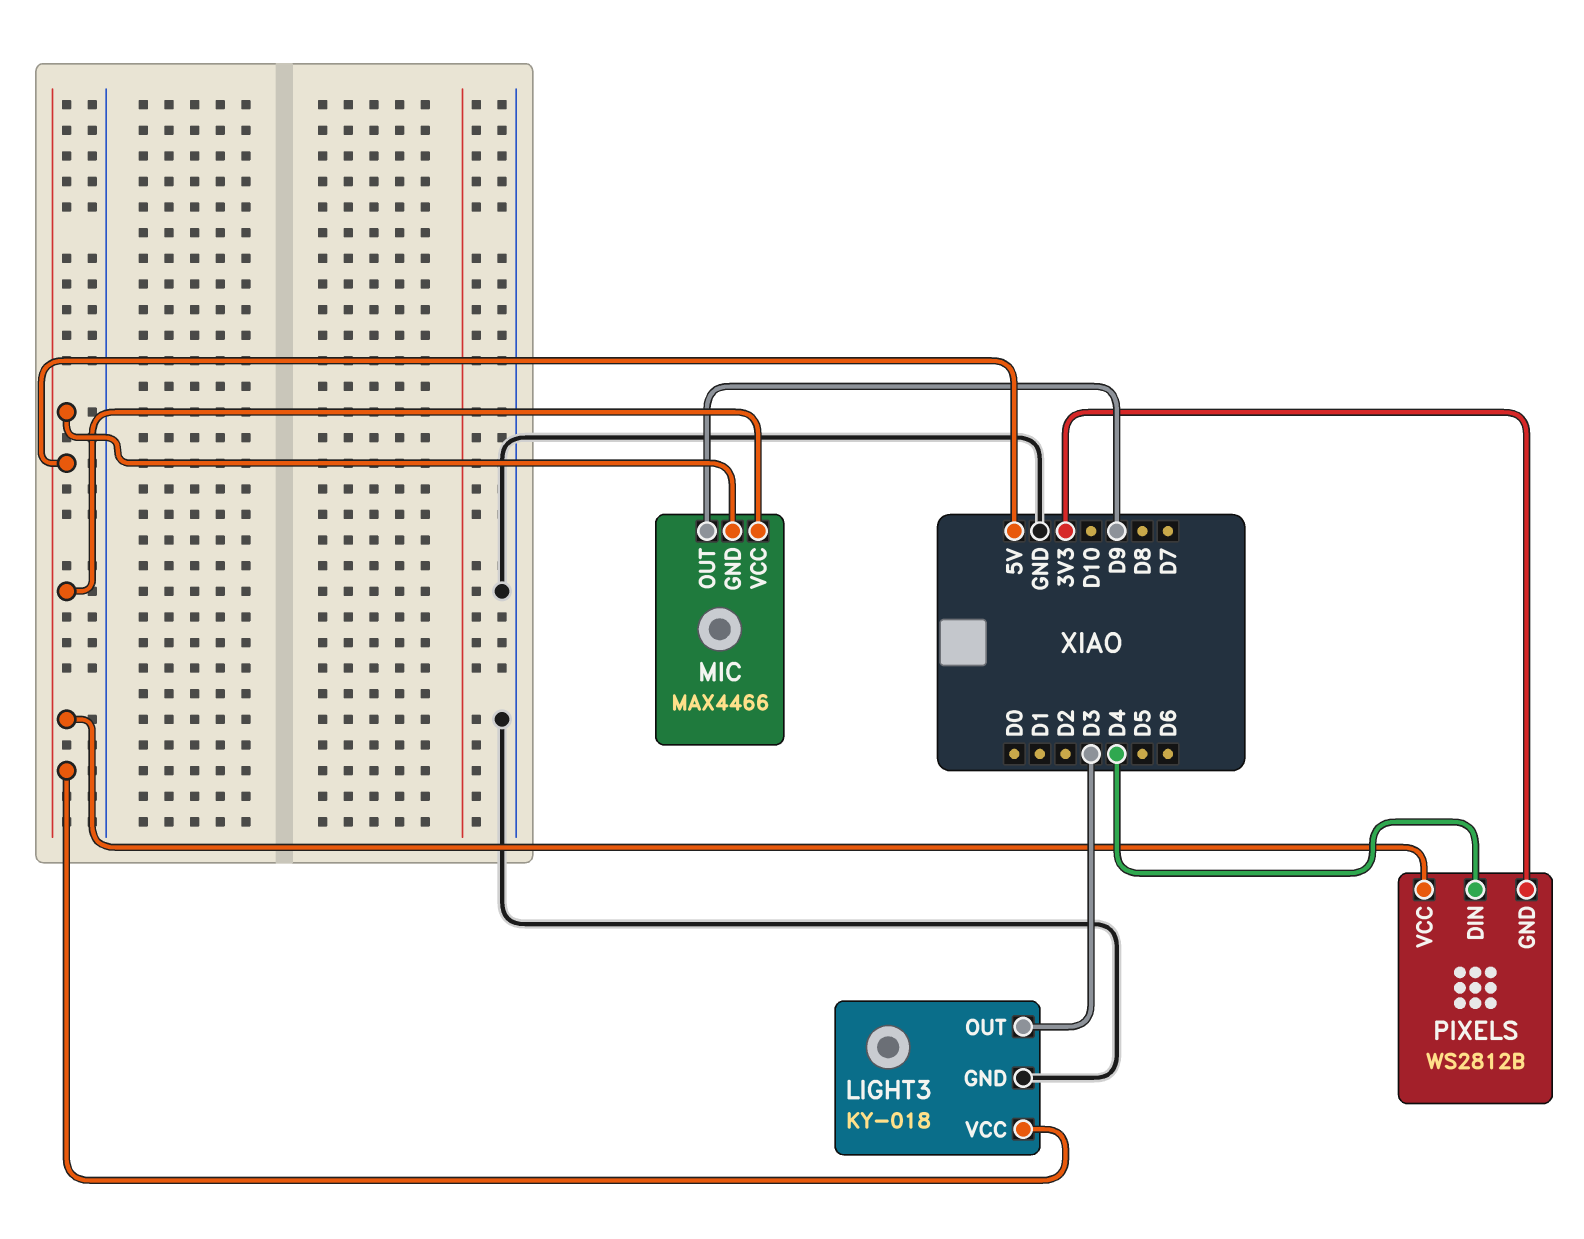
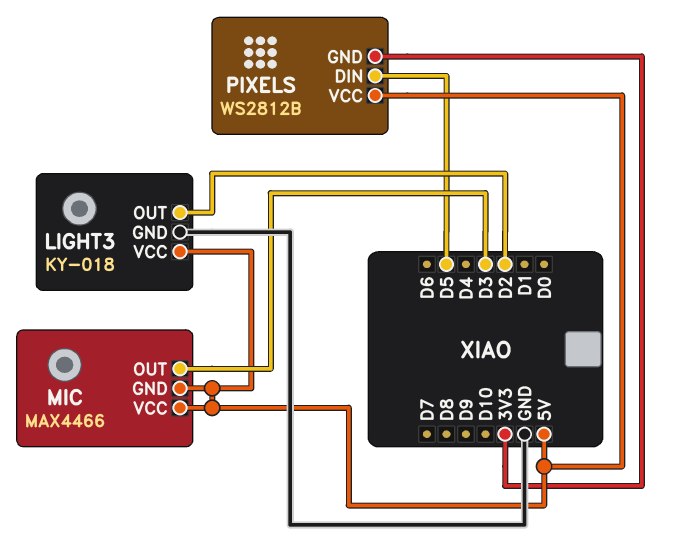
LIGHT3 pin OUT: D3 -> D2
MIC pin OUT: D9 -> D3
PIXELS pin DIN: D4 -> D5

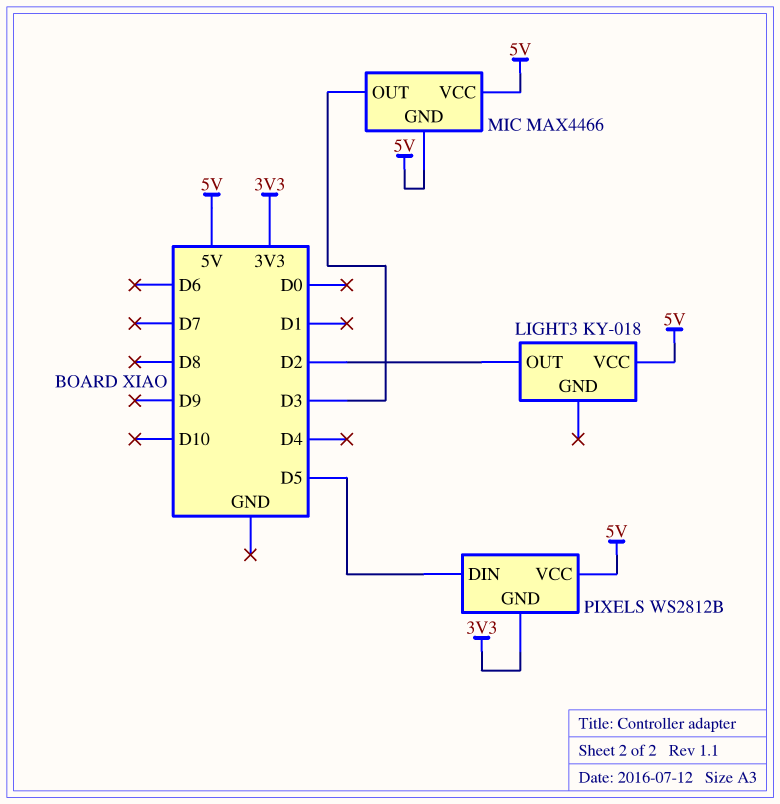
LIGHT3 pin GND: GND -> none

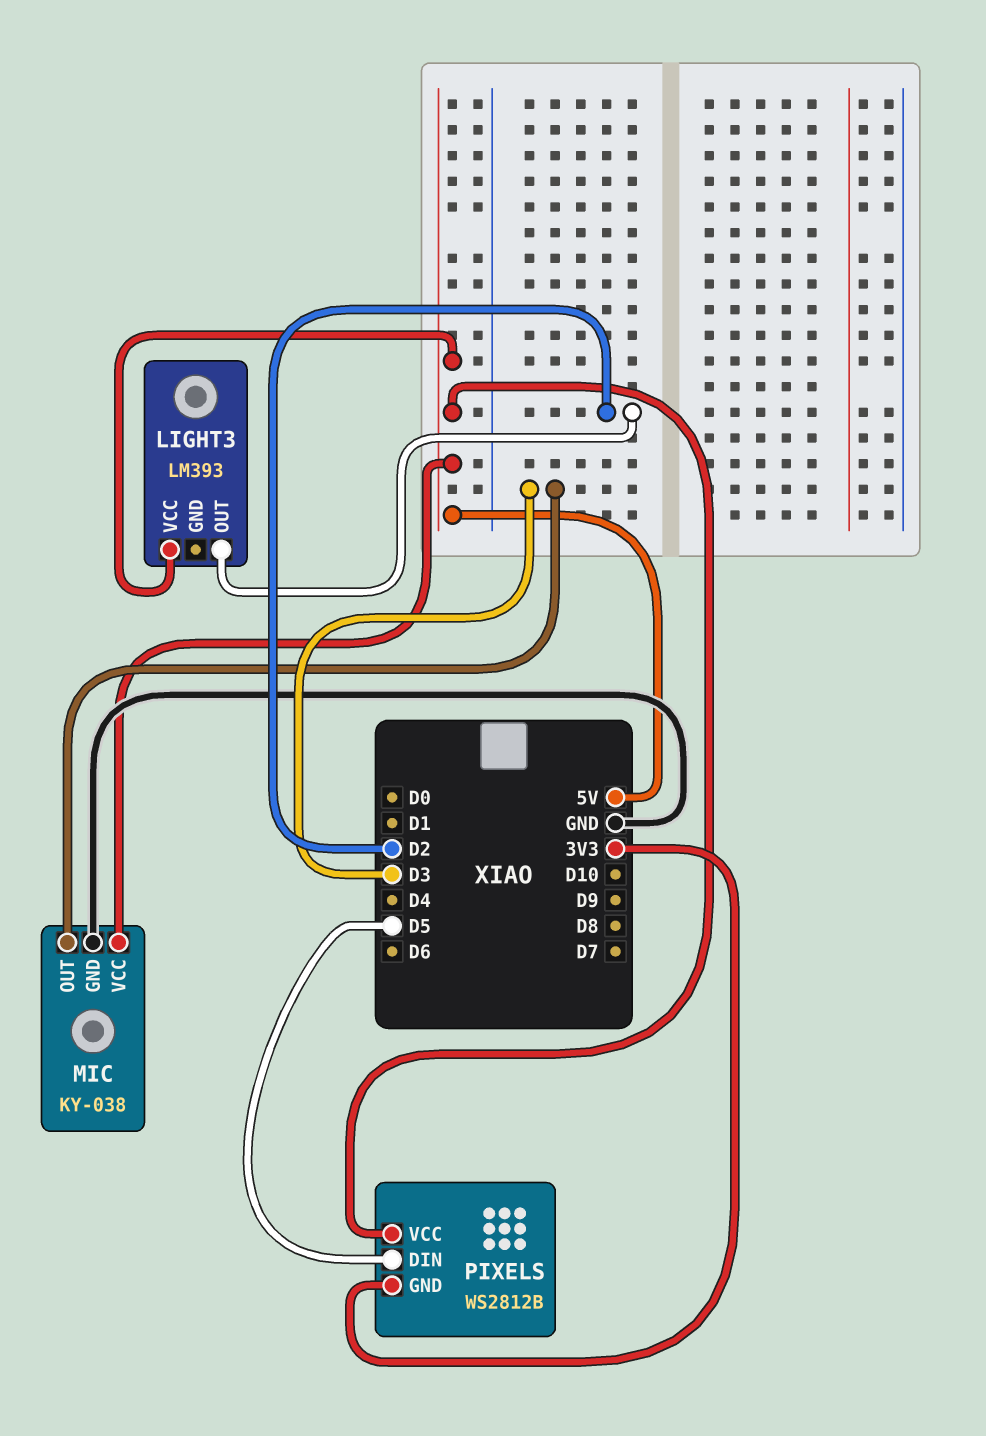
LIGHT3: KY-018 -> LM393
MIC: MAX4466 -> KY-038
MIC pin GND: 5V -> GND

